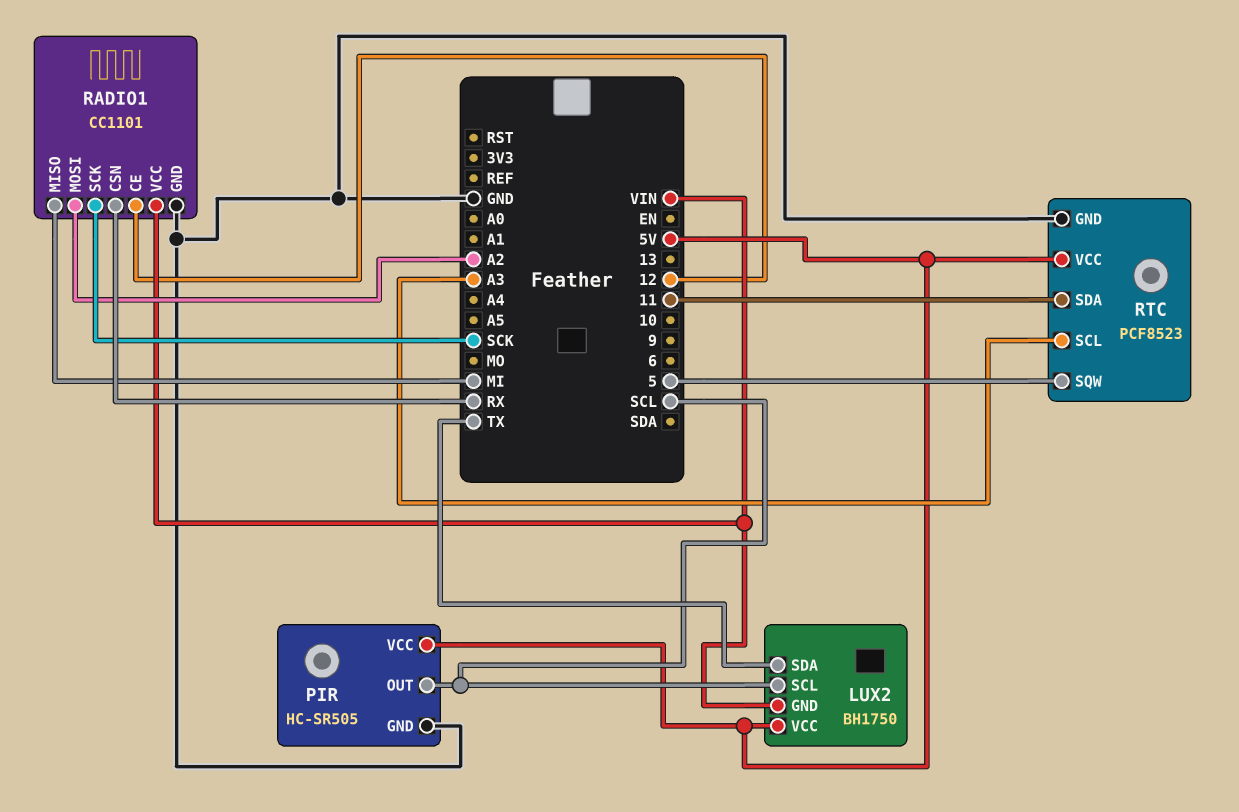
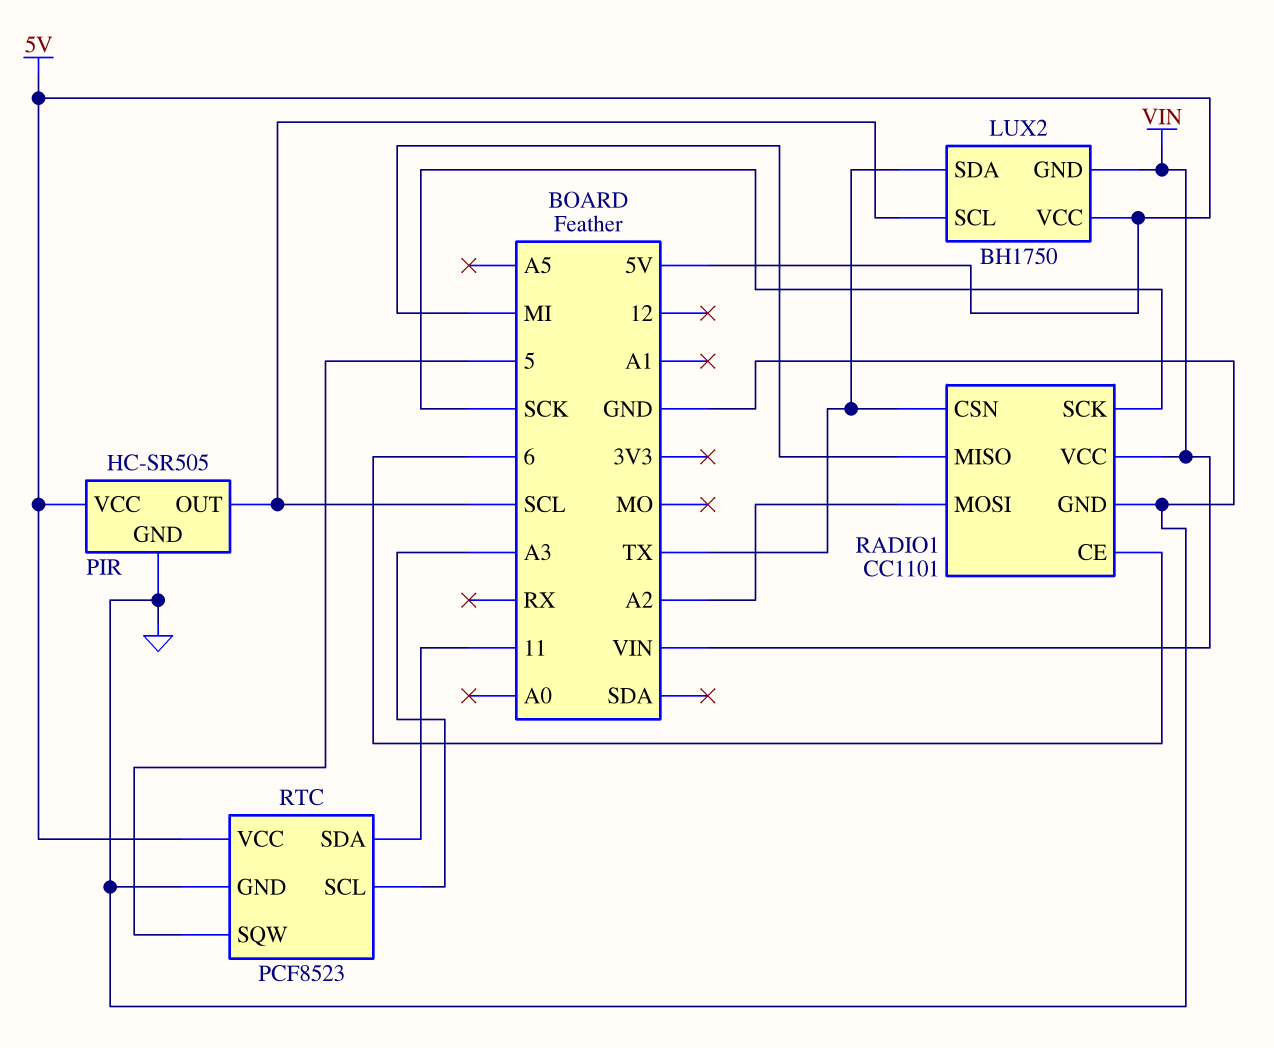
RADIO1 pin CE: 12 -> 6
RADIO1 pin CSN: RX -> TX

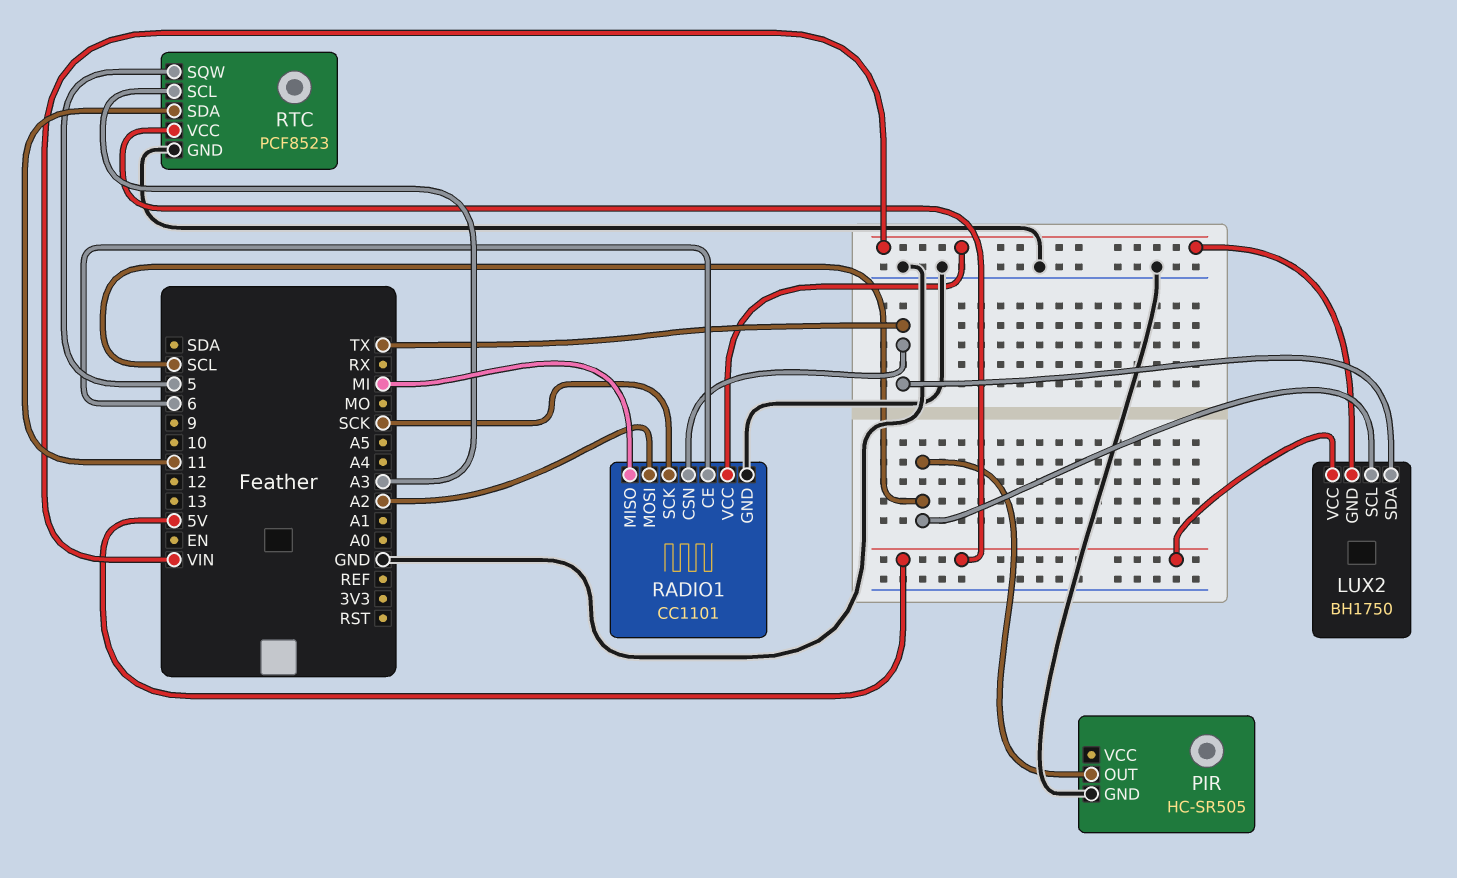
PIR pin VCC: 5V -> none

